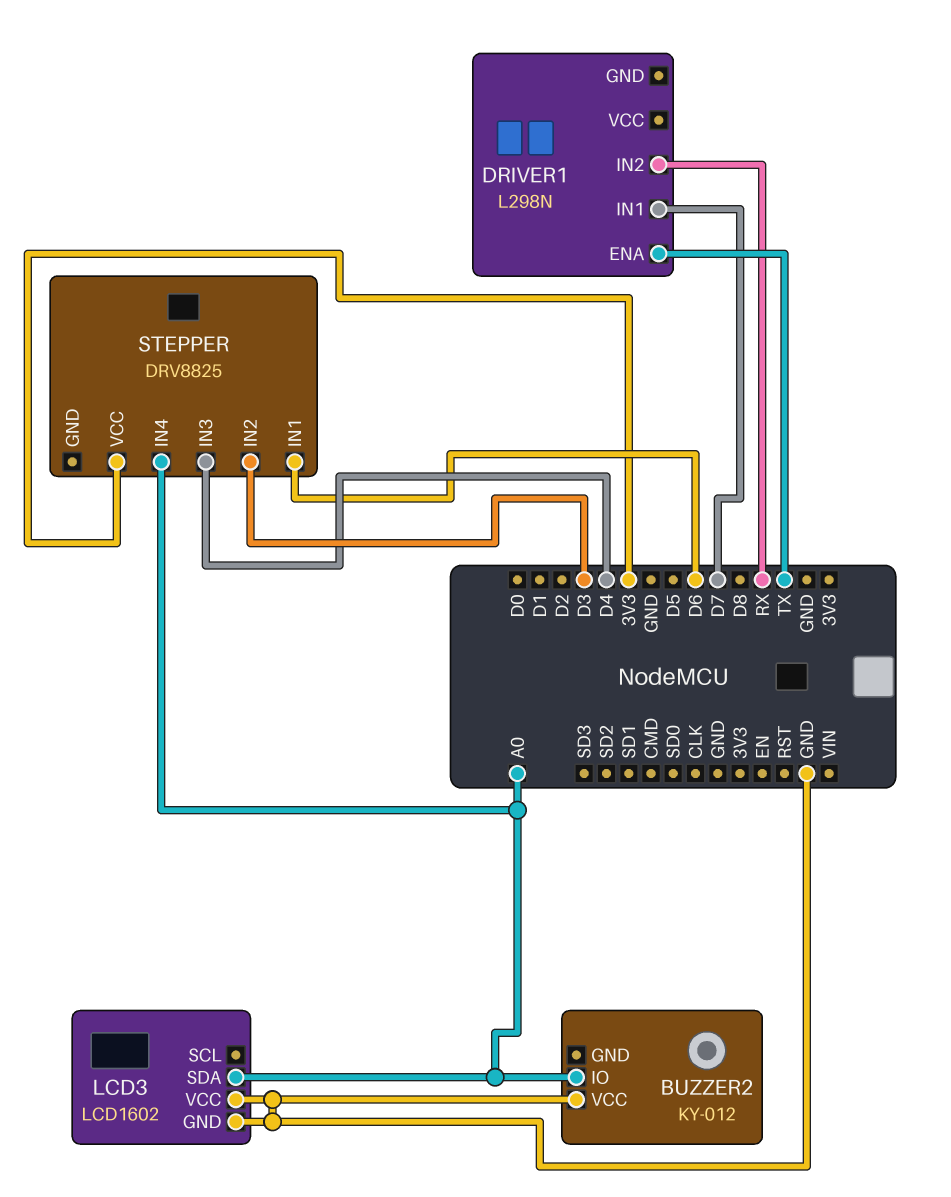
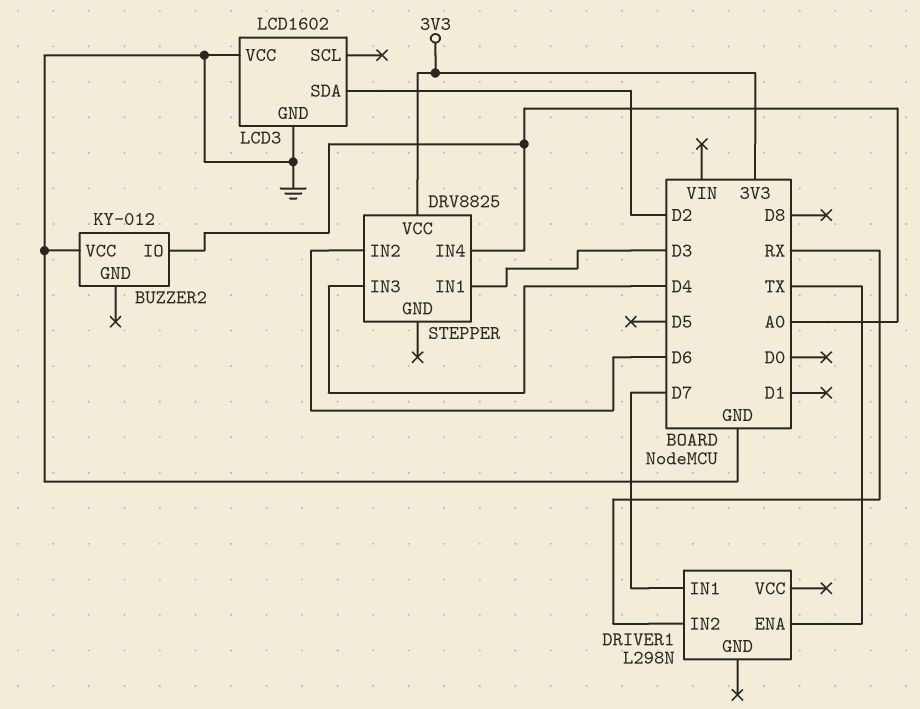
LCD3 pin SDA: A0 -> D2
STEPPER pin IN1: D6 -> D3
STEPPER pin IN2: D3 -> D6

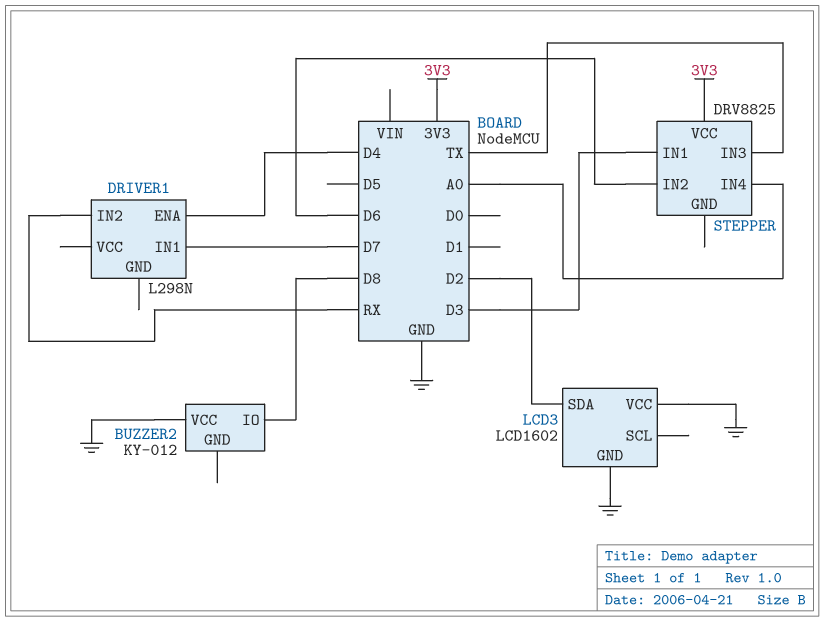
BUZZER2 pin IO: A0 -> D8
DRIVER1 pin ENA: TX -> D4
STEPPER pin IN3: D4 -> TX

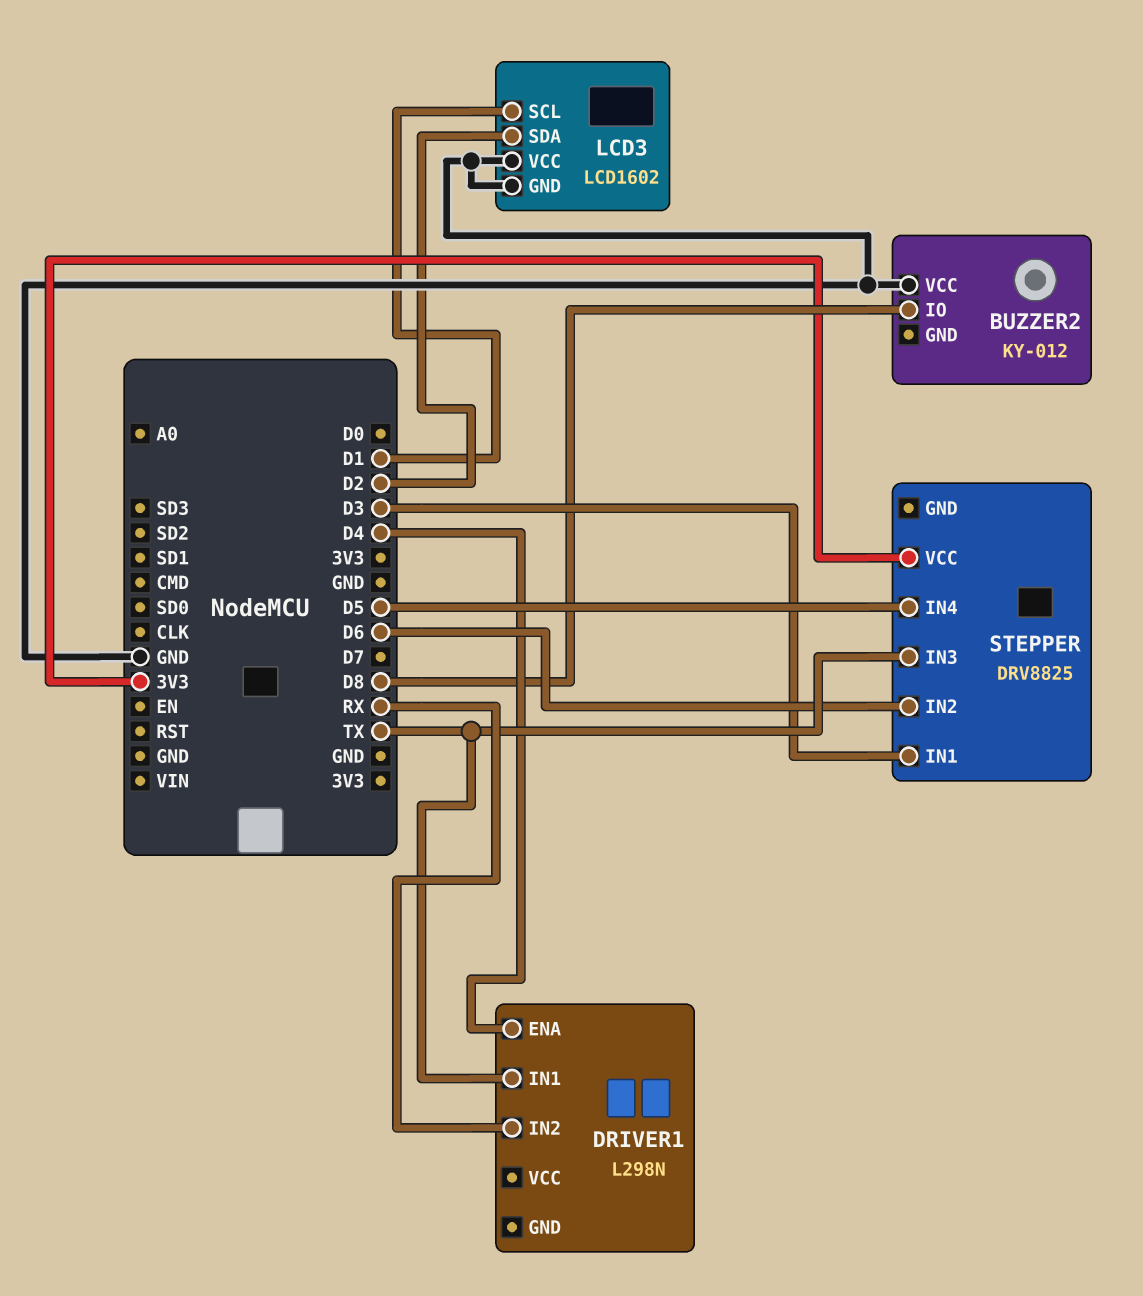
DRIVER1 pin IN1: D7 -> TX
LCD3 pin SCL: none -> D1
STEPPER pin IN4: A0 -> D5

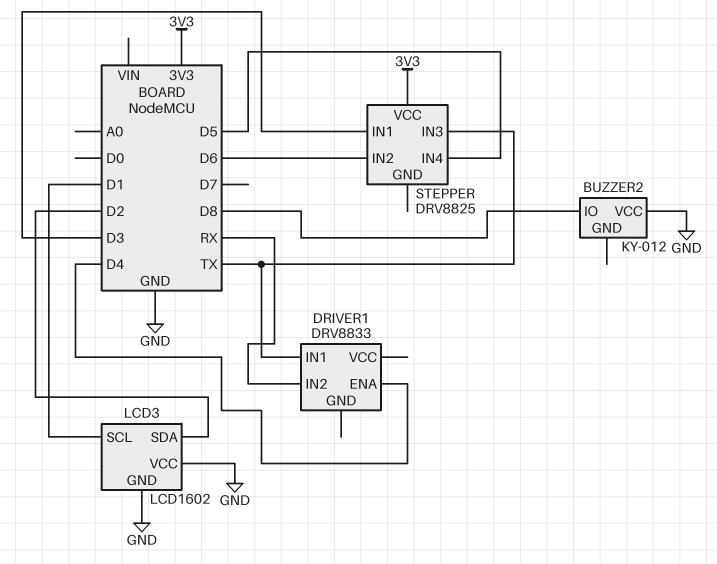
DRIVER1: L298N -> DRV8833

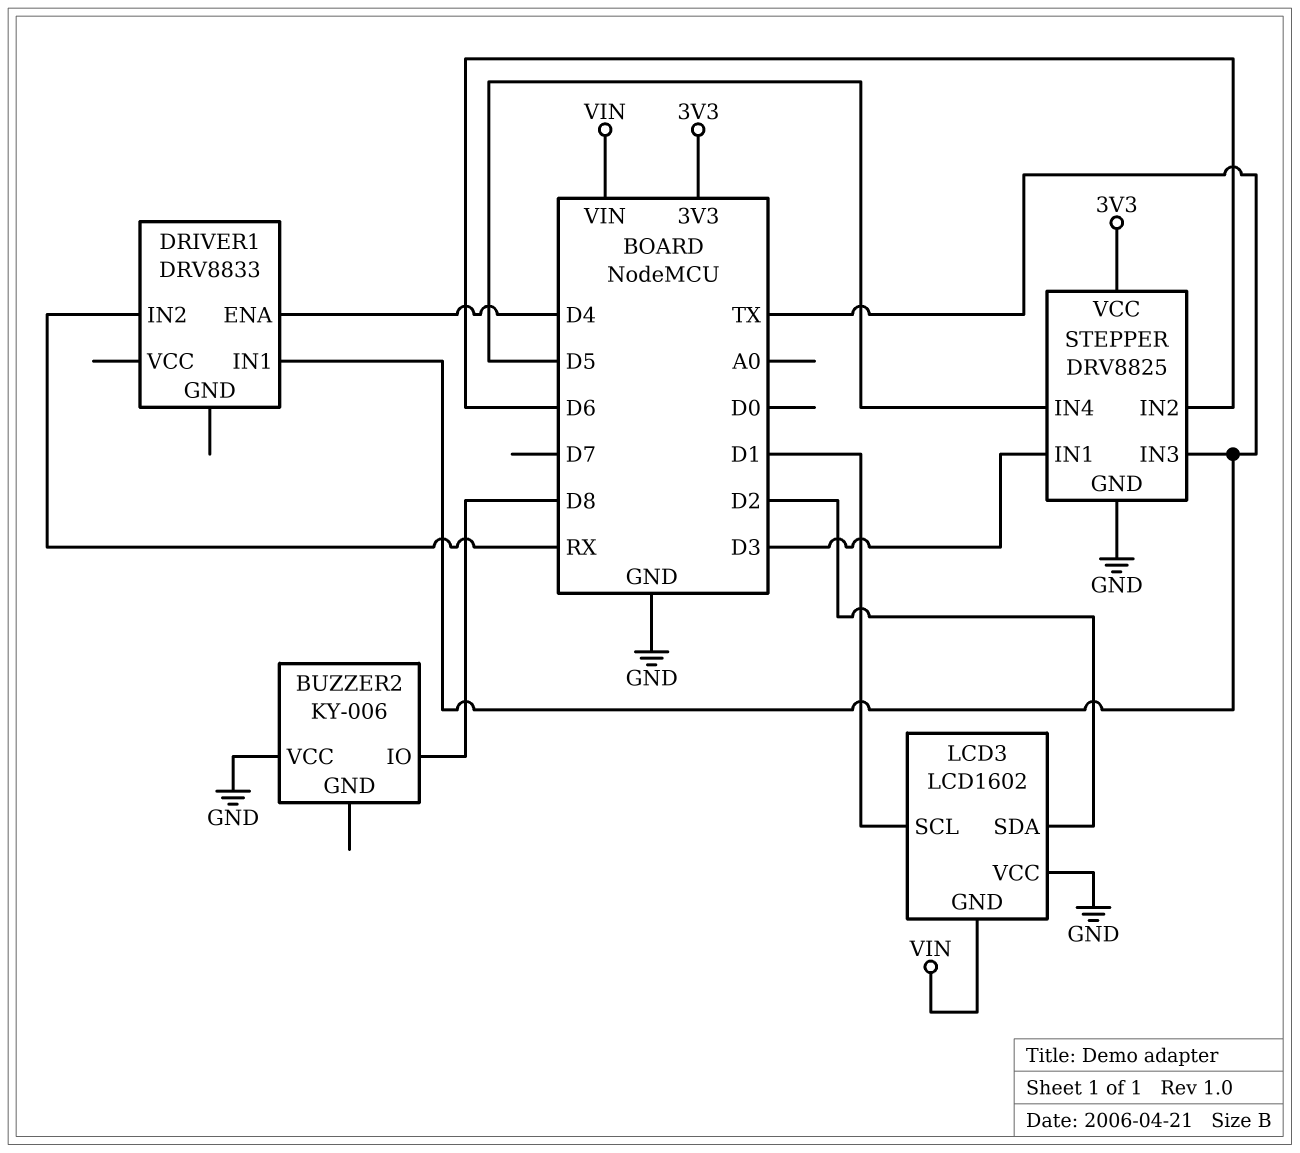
BUZZER2: KY-012 -> KY-006
LCD3 pin GND: GND -> VIN
STEPPER pin GND: none -> GND

